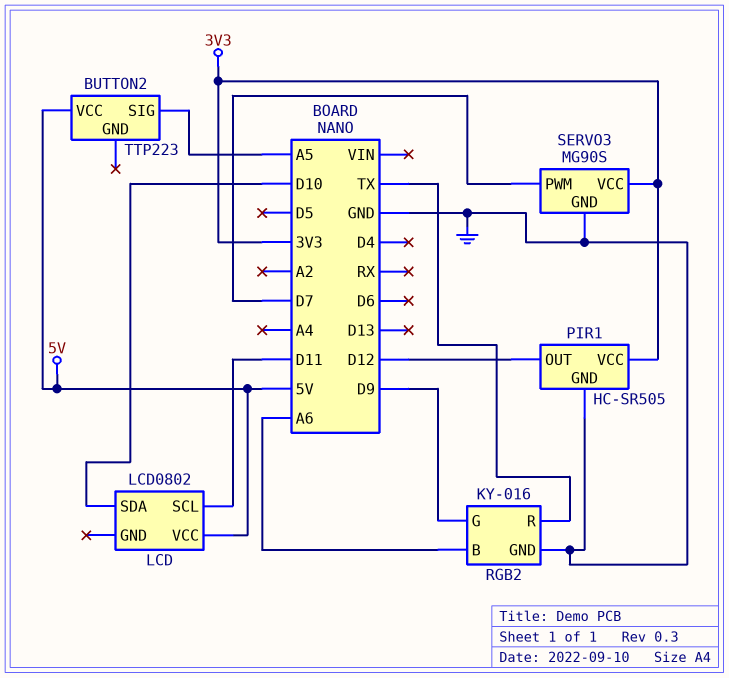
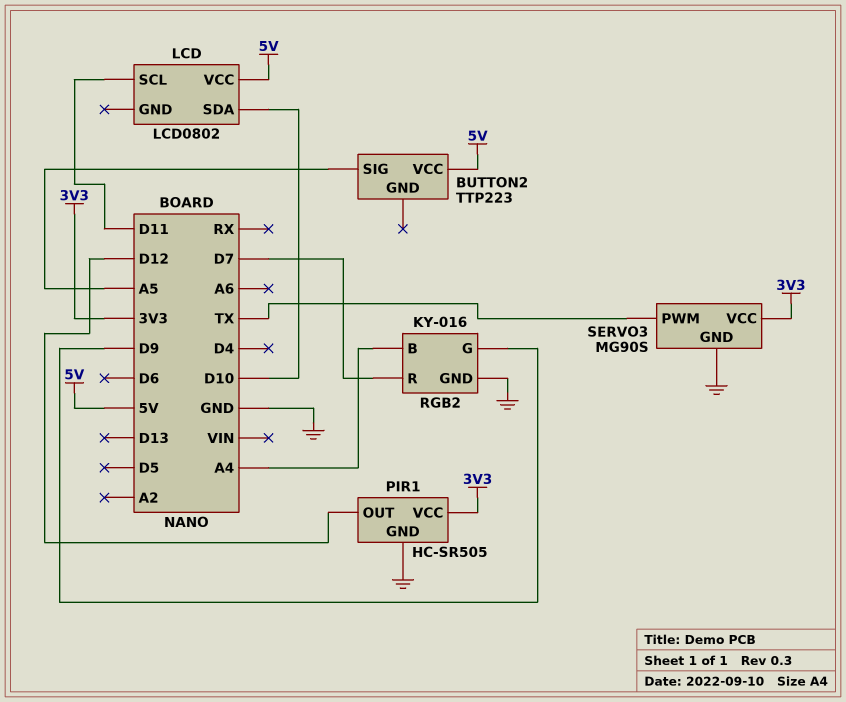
RGB2 pin B: A6 -> A4
RGB2 pin R: TX -> D7
SERVO3 pin PWM: D7 -> TX

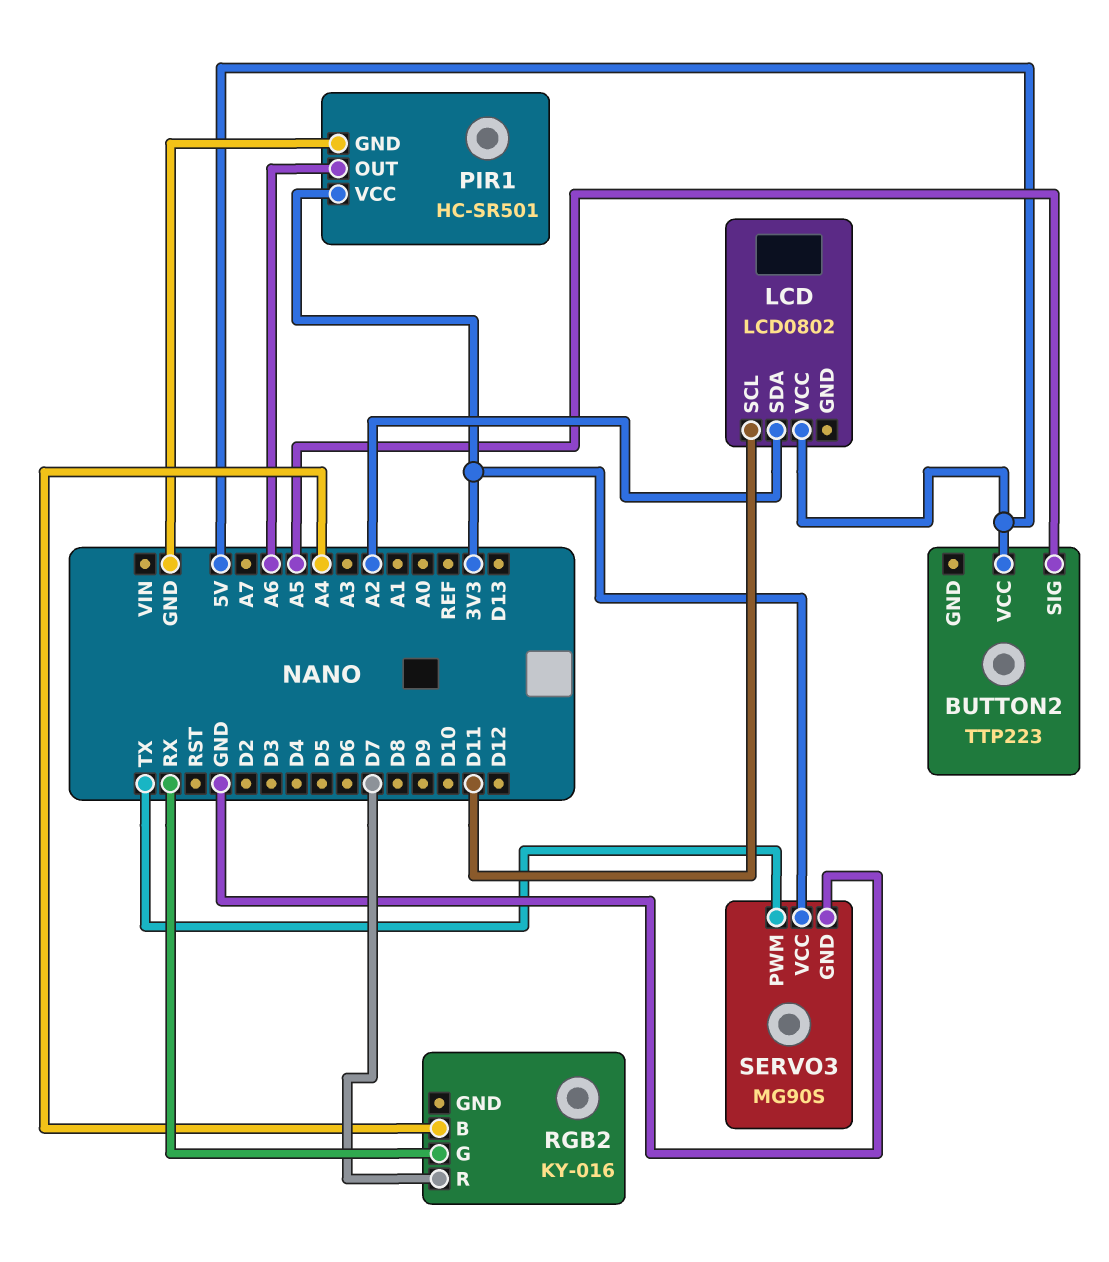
LCD pin SDA: D10 -> A2
PIR1: HC-SR505 -> HC-SR501
PIR1 pin OUT: D12 -> A6
RGB2 pin G: D9 -> RX
RGB2 pin GND: GND -> none

